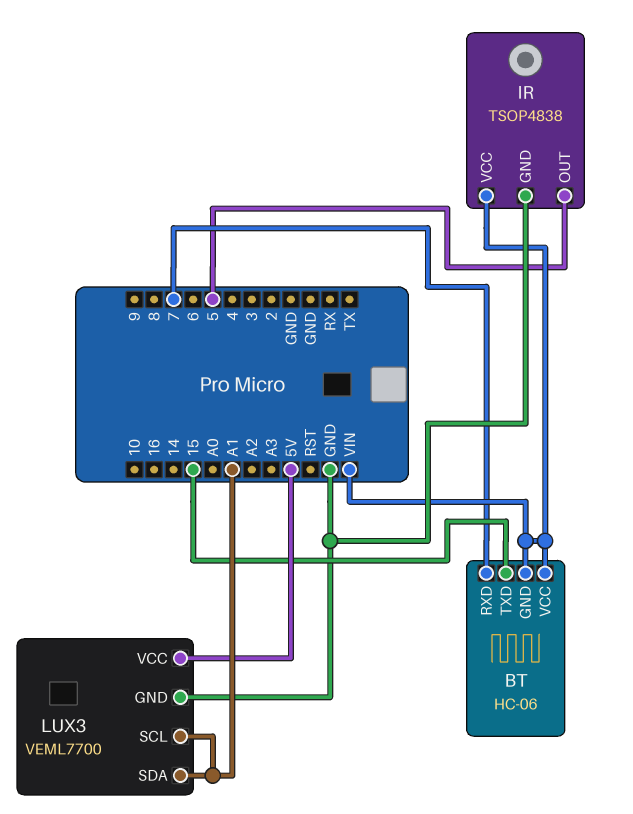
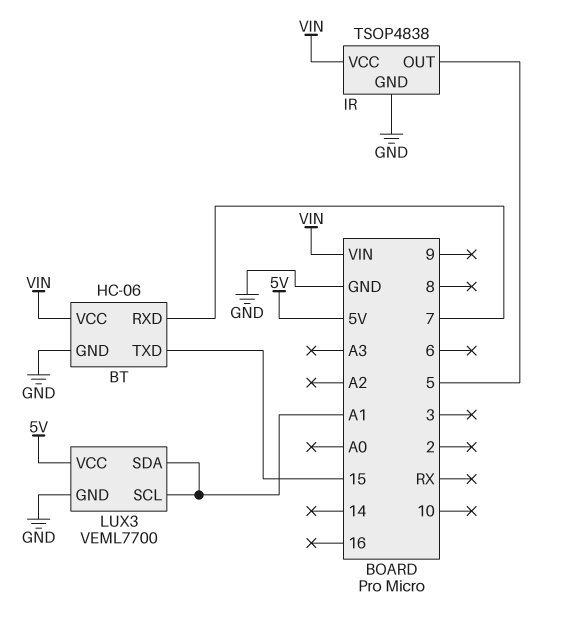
BT pin GND: VIN -> GND

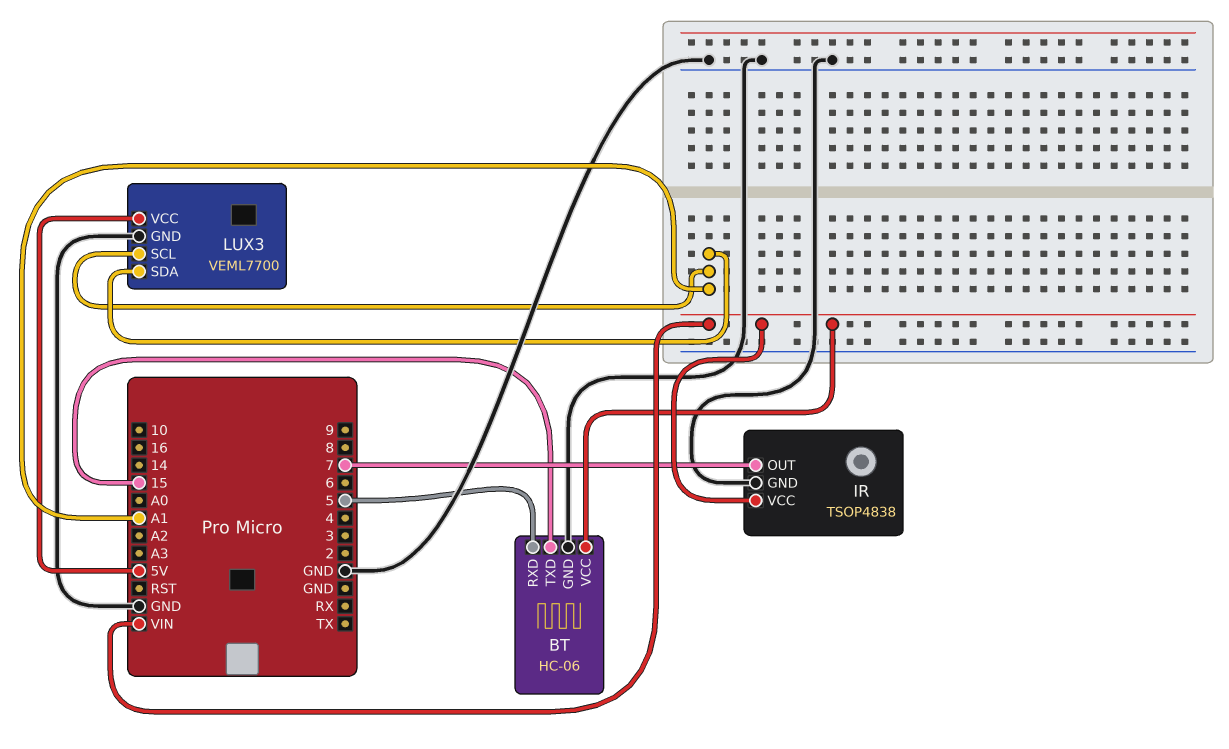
BT pin RXD: 7 -> 5
IR pin OUT: 5 -> 7

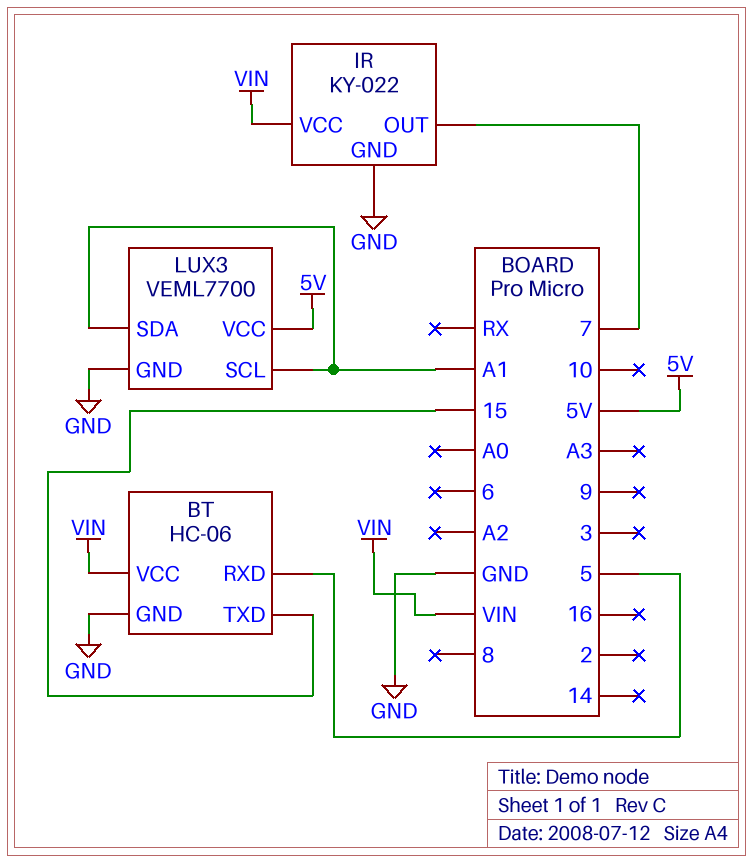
IR: TSOP4838 -> KY-022

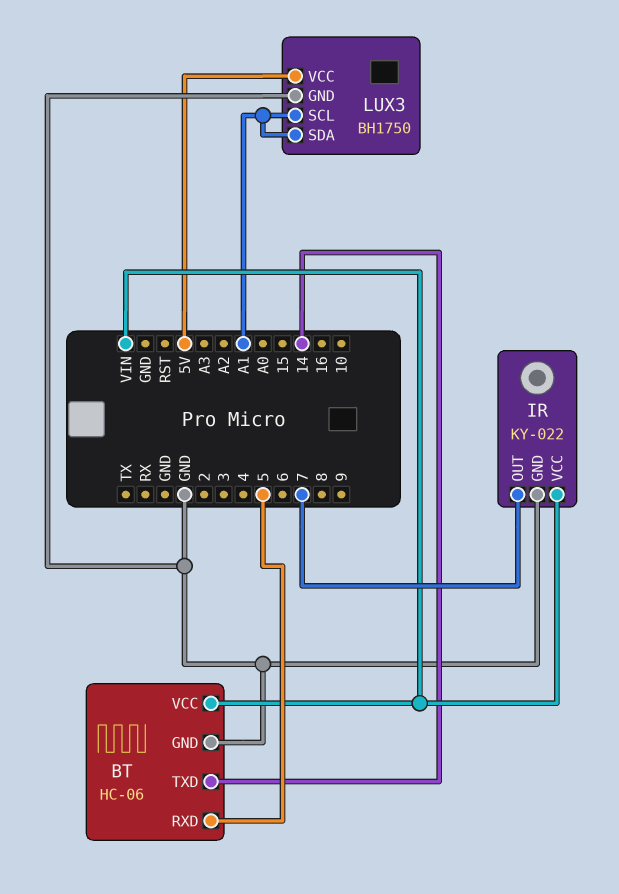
BT pin TXD: 15 -> 14
LUX3: VEML7700 -> BH1750

